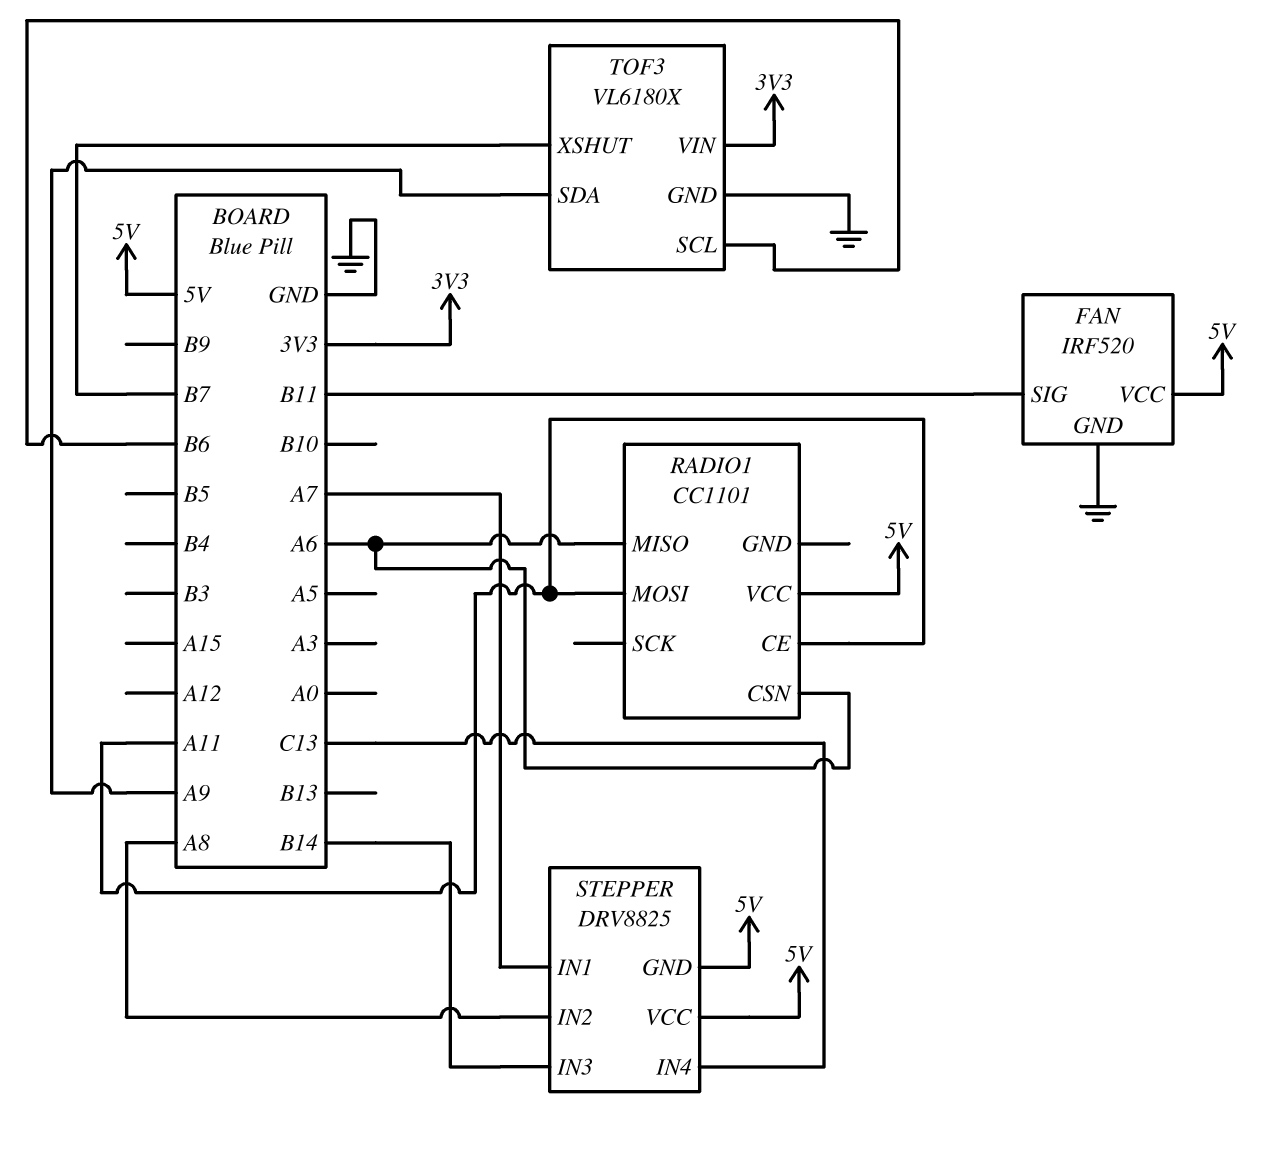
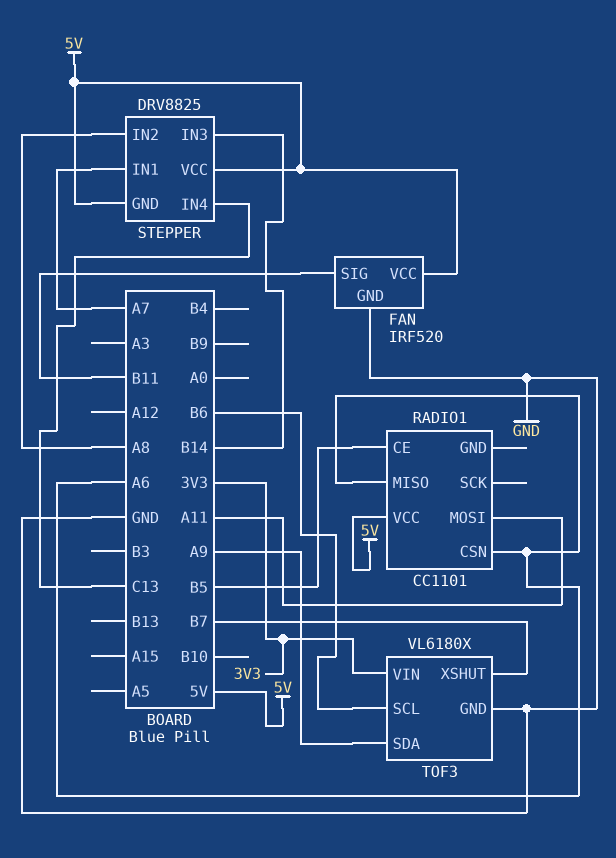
RADIO1 pin CE: A11 -> B5

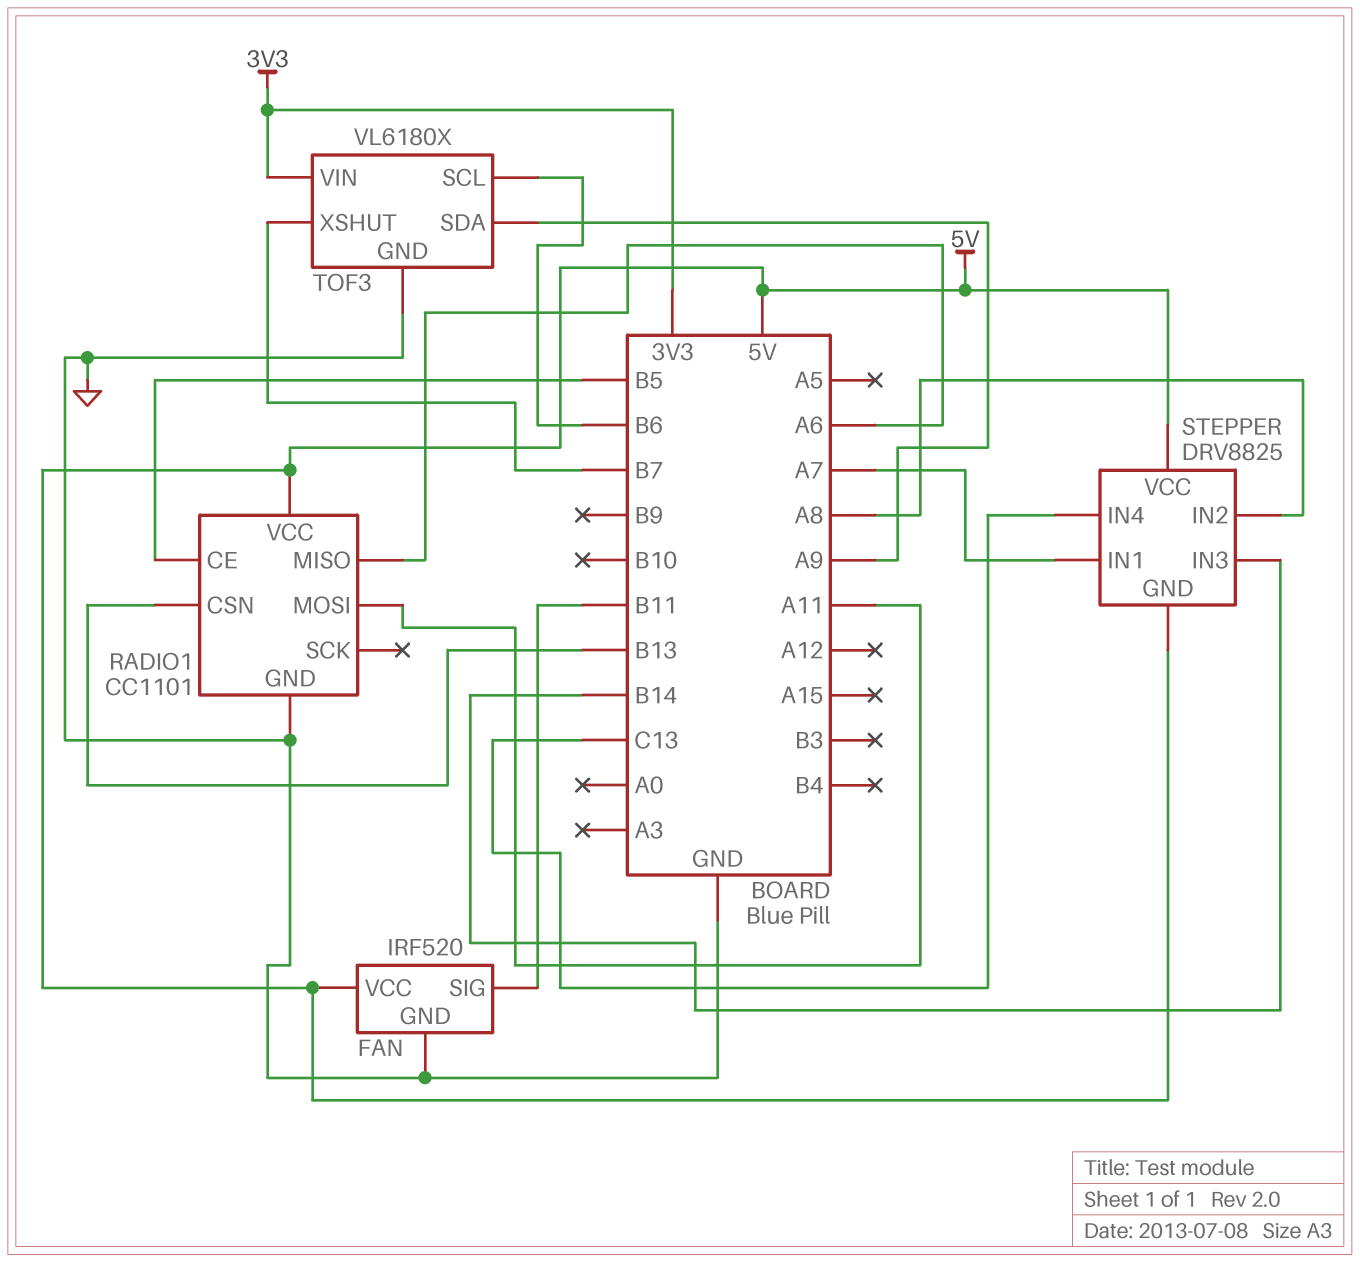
RADIO1 pin CSN: A6 -> B13
RADIO1 pin GND: none -> GND

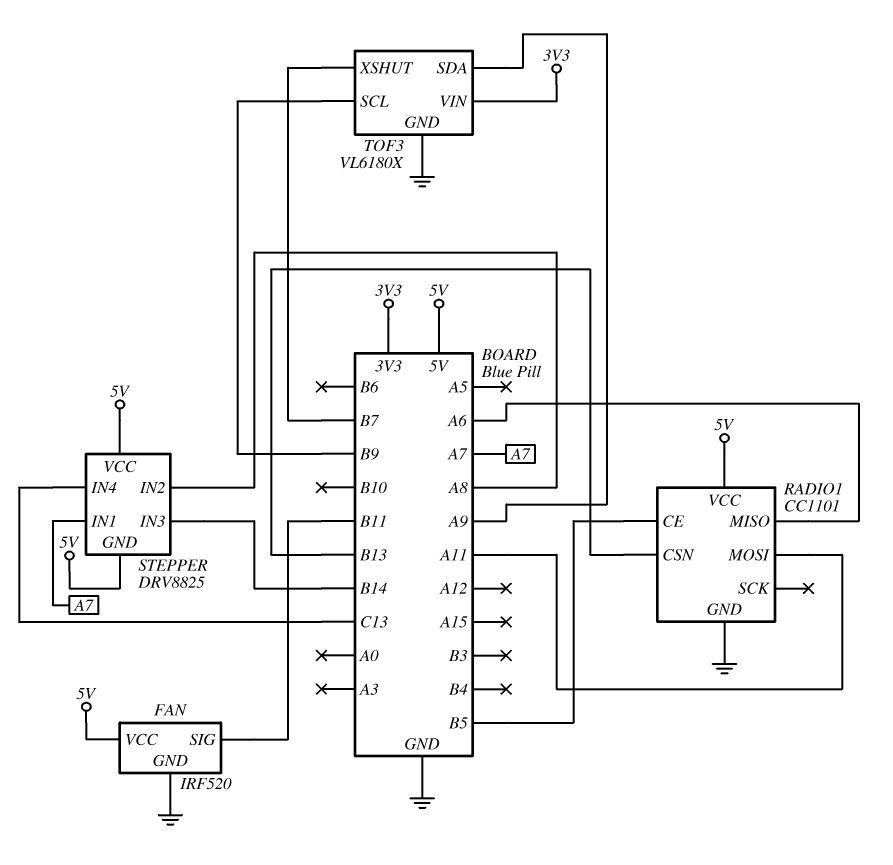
TOF3 pin SCL: B6 -> B9

